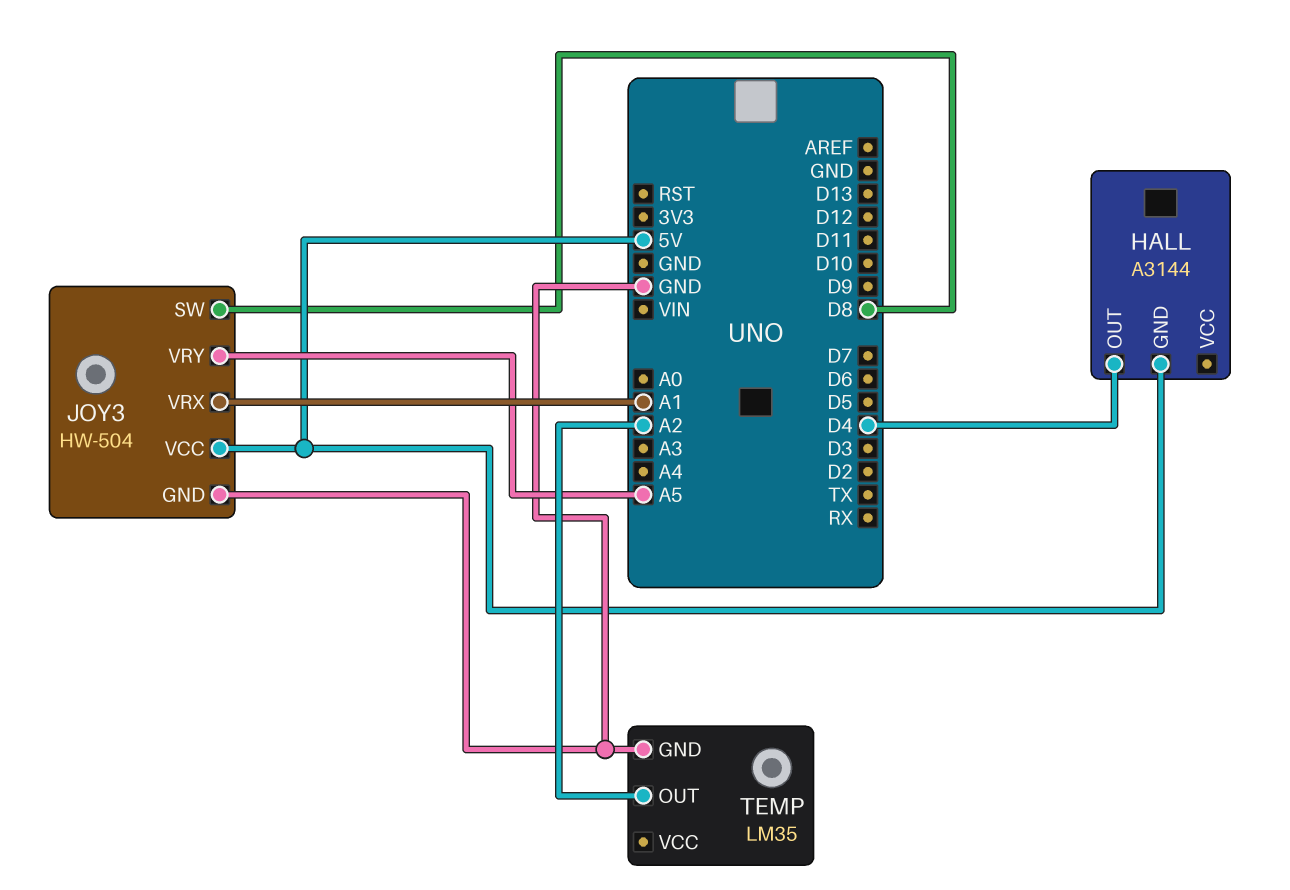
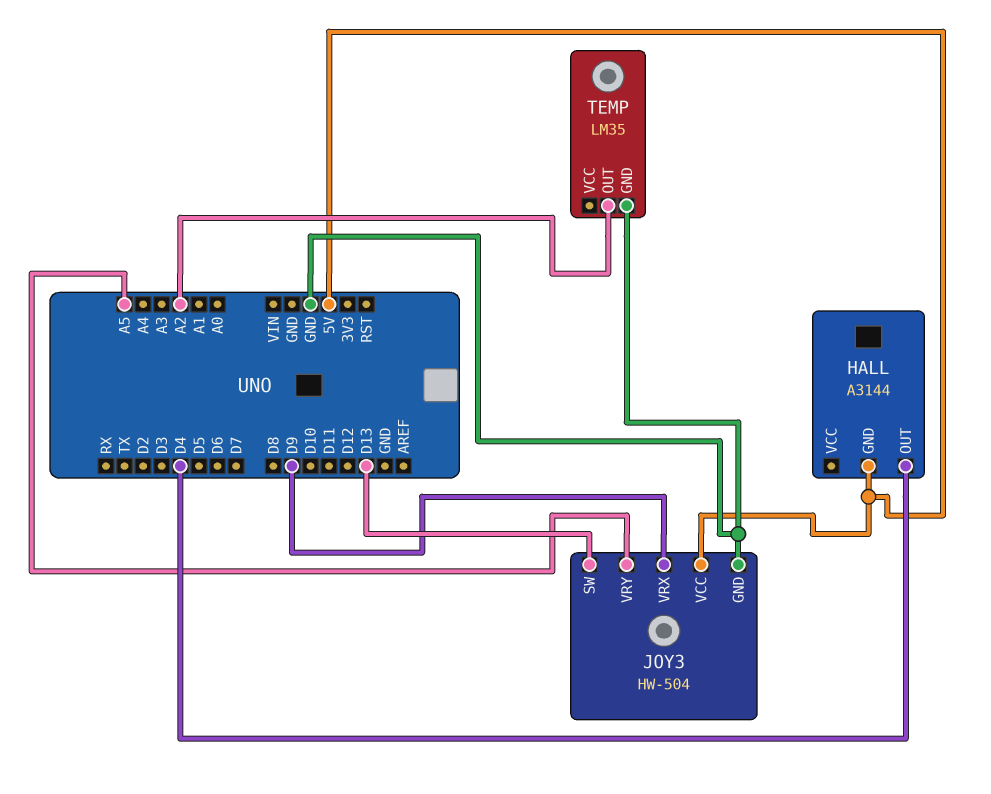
JOY3 pin SW: D8 -> D13
JOY3 pin VRX: A1 -> D9

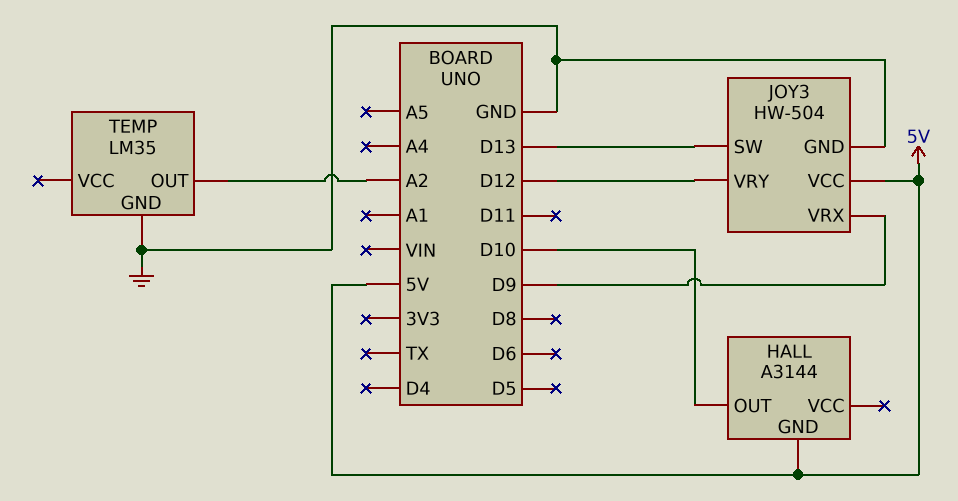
HALL pin OUT: D4 -> D10
JOY3 pin VRY: A5 -> D12

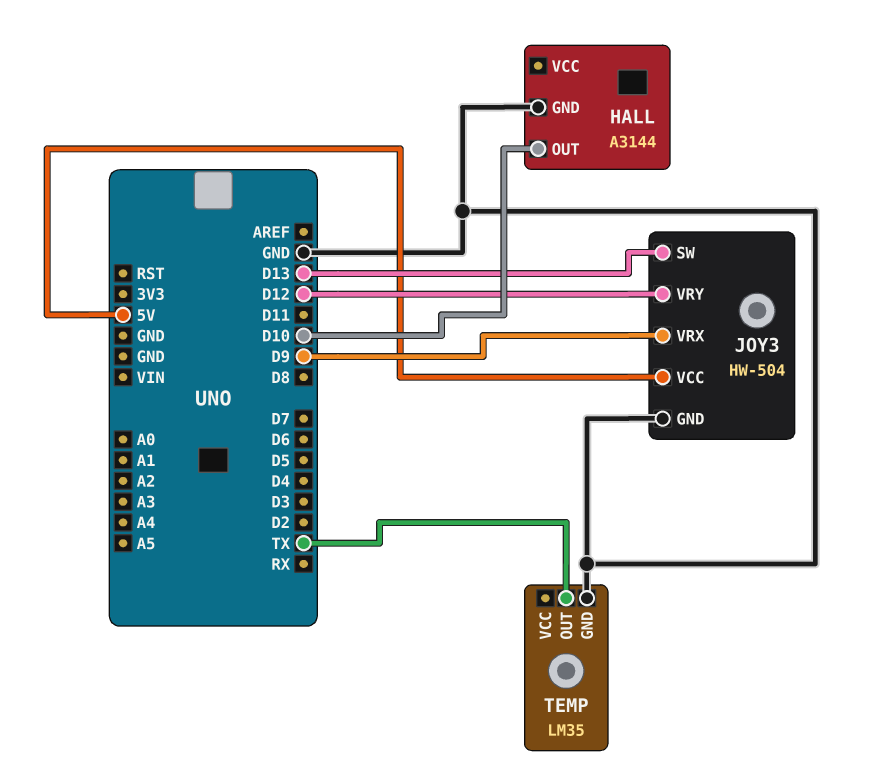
HALL pin GND: 5V -> GND
TEMP pin OUT: A2 -> TX

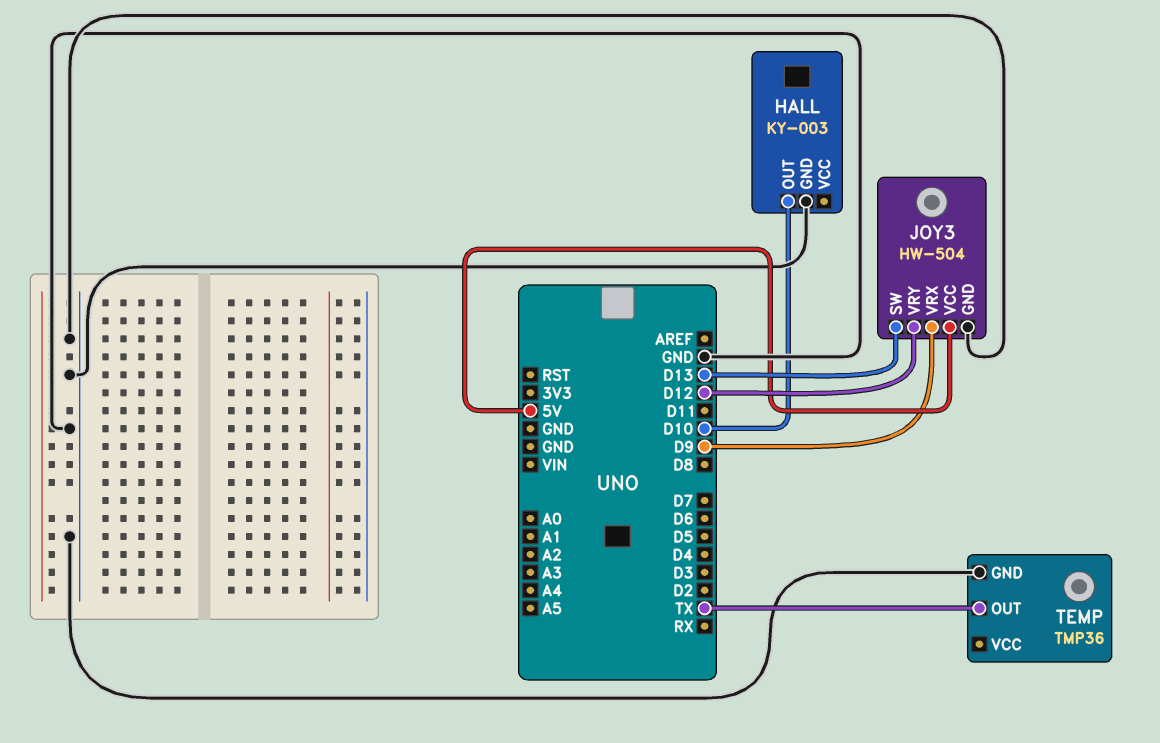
HALL: A3144 -> KY-003
TEMP: LM35 -> TMP36

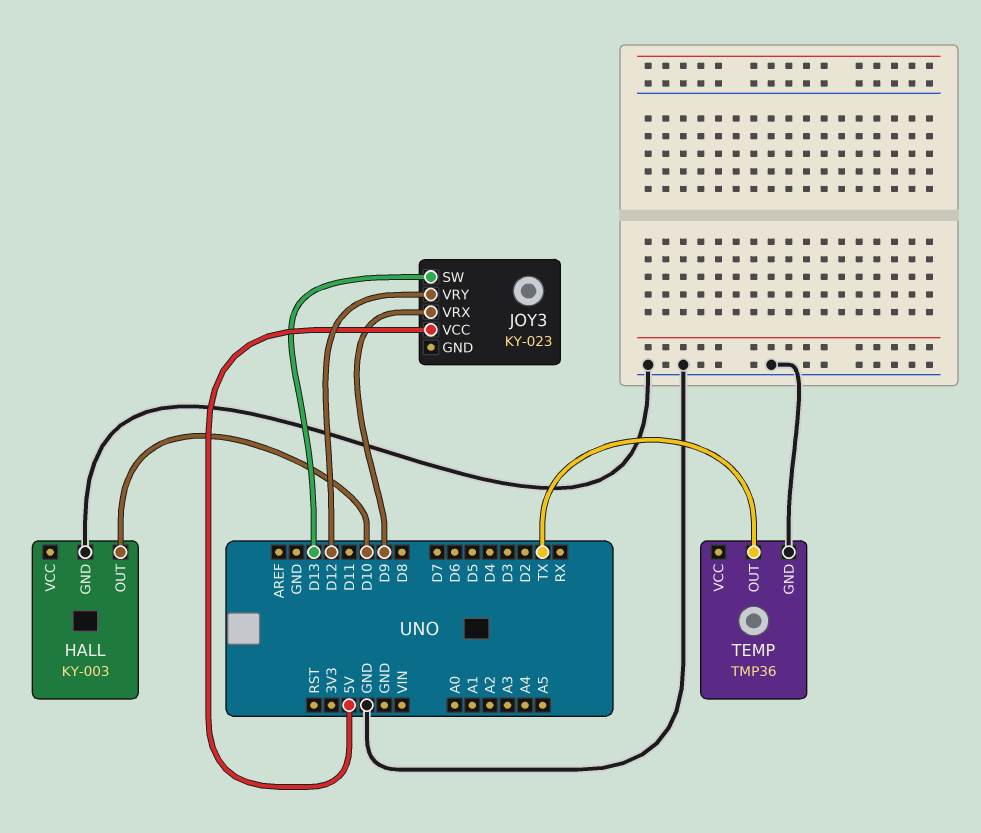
JOY3: HW-504 -> KY-023
JOY3 pin GND: GND -> none

